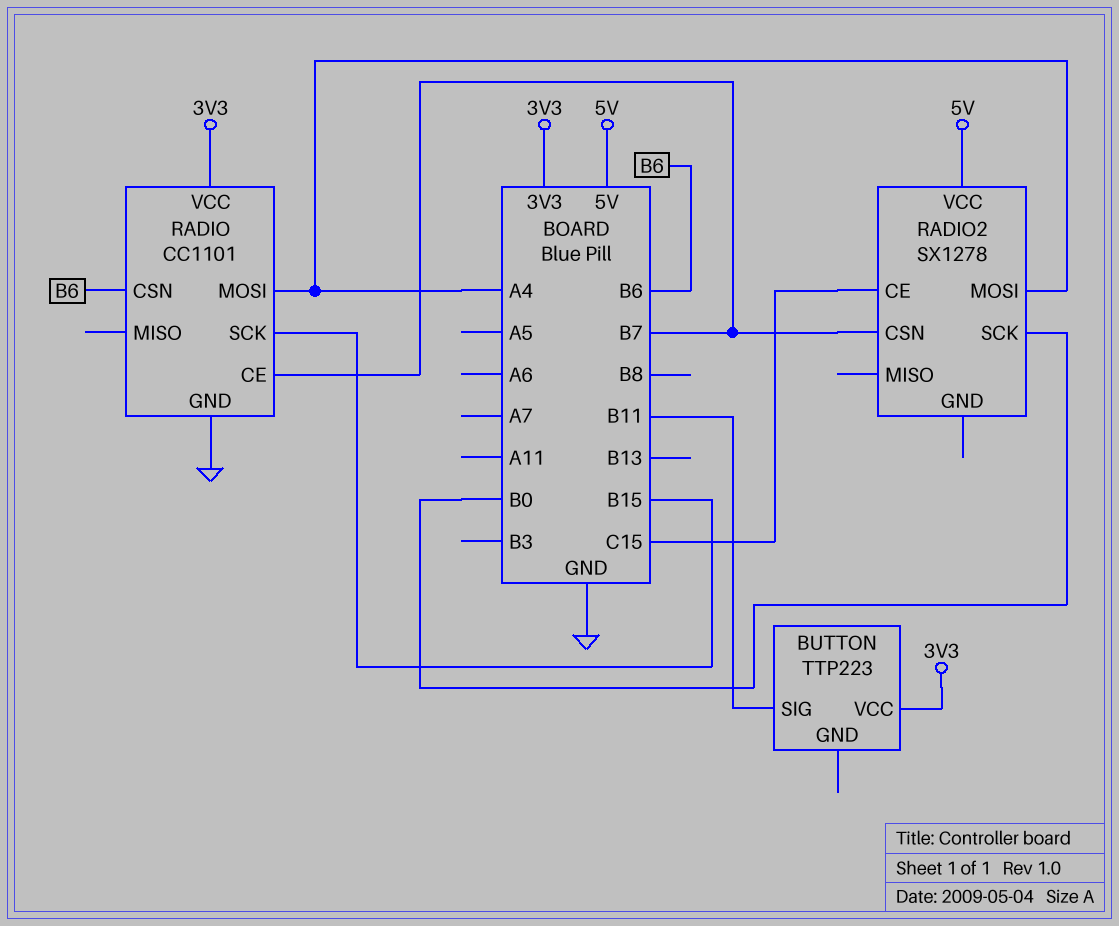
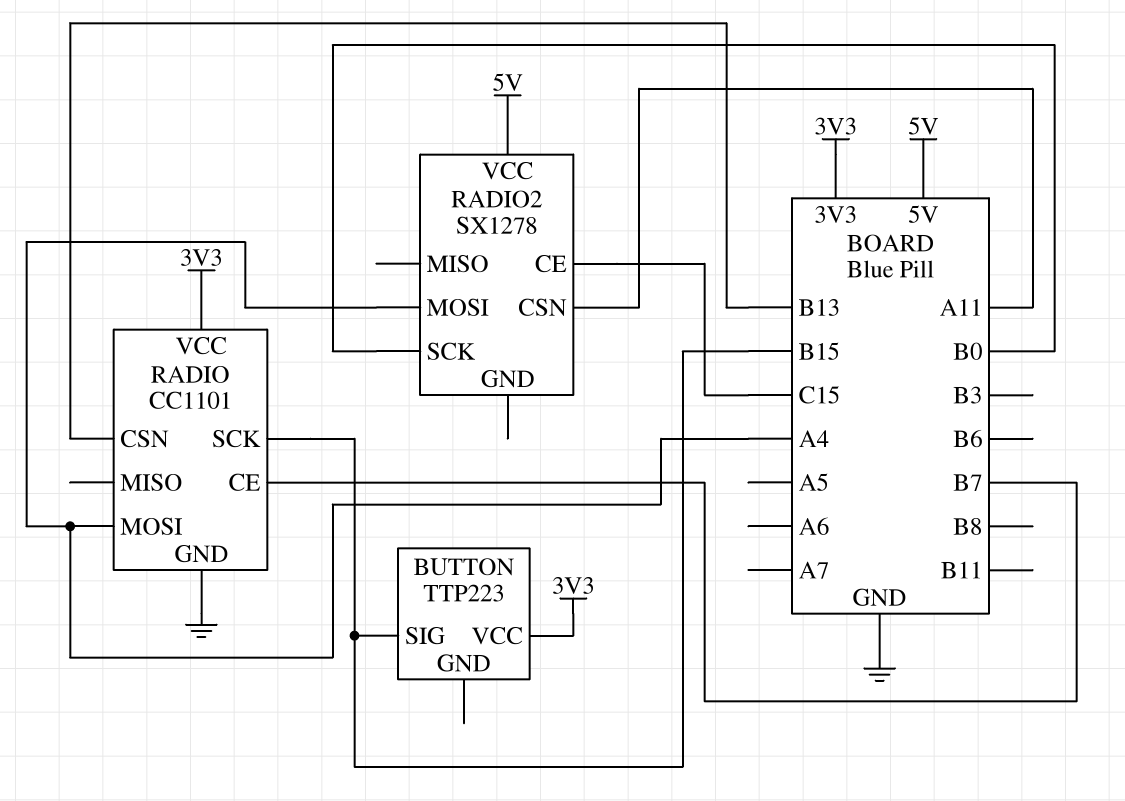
BUTTON pin SIG: B11 -> B15
RADIO pin CSN: B6 -> B13
RADIO2 pin CSN: B7 -> A11

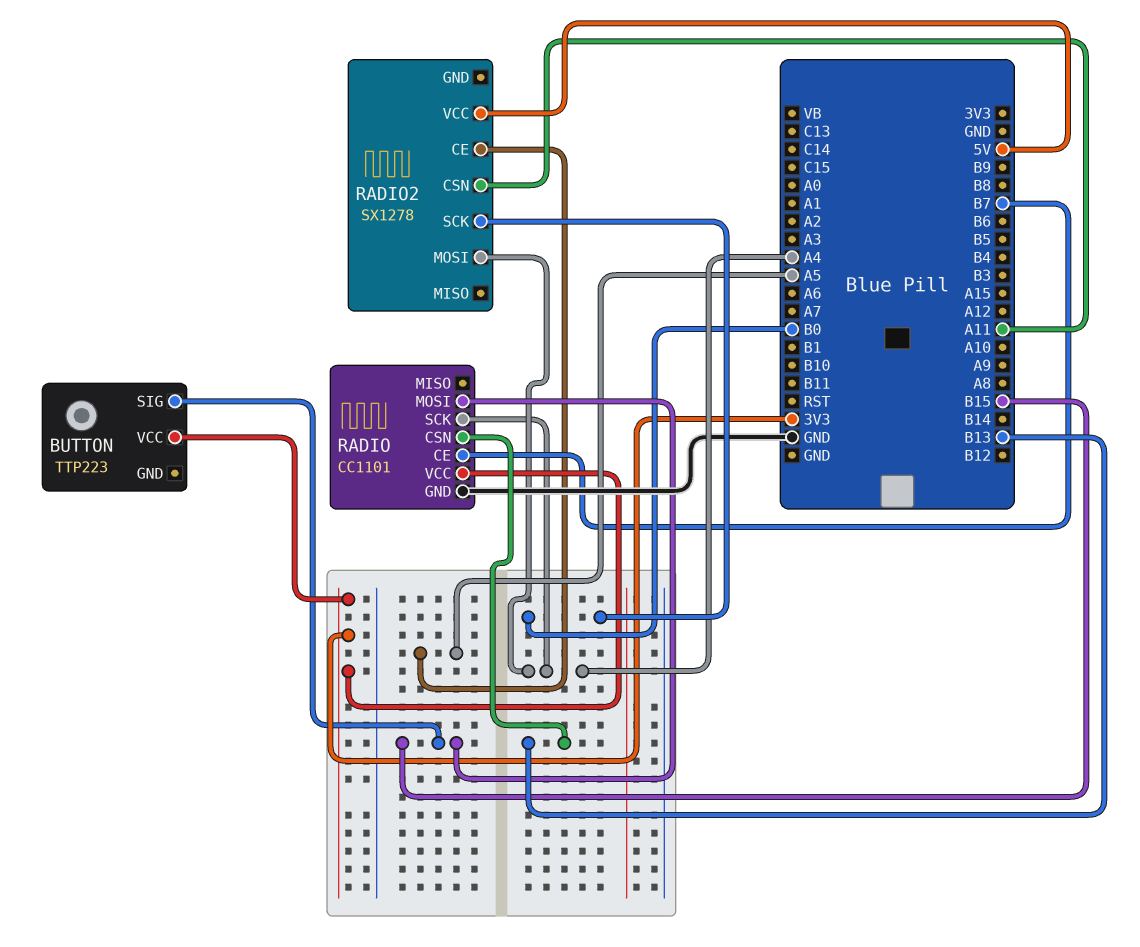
RADIO pin MOSI: A4 -> B15
RADIO pin SCK: B15 -> A4
RADIO2 pin CE: C15 -> A5

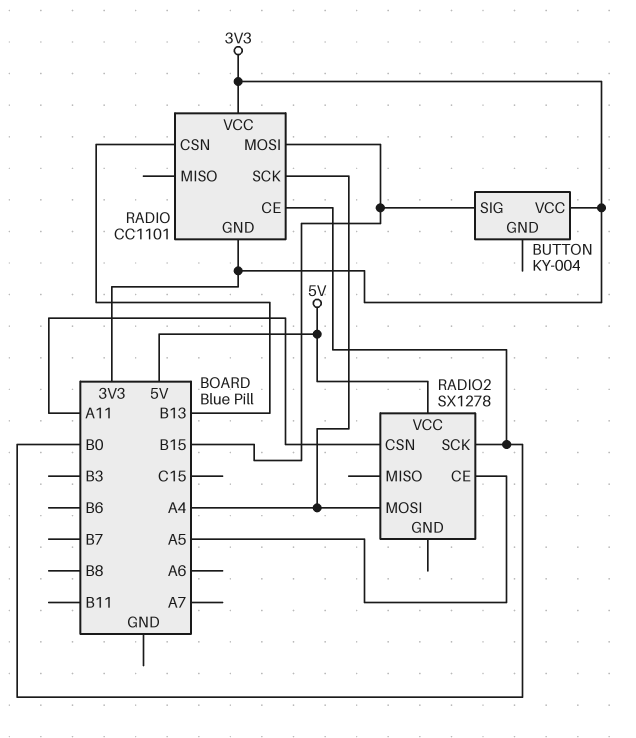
BUTTON: TTP223 -> KY-004
RADIO pin CE: B7 -> B0
RADIO pin GND: GND -> 3V3

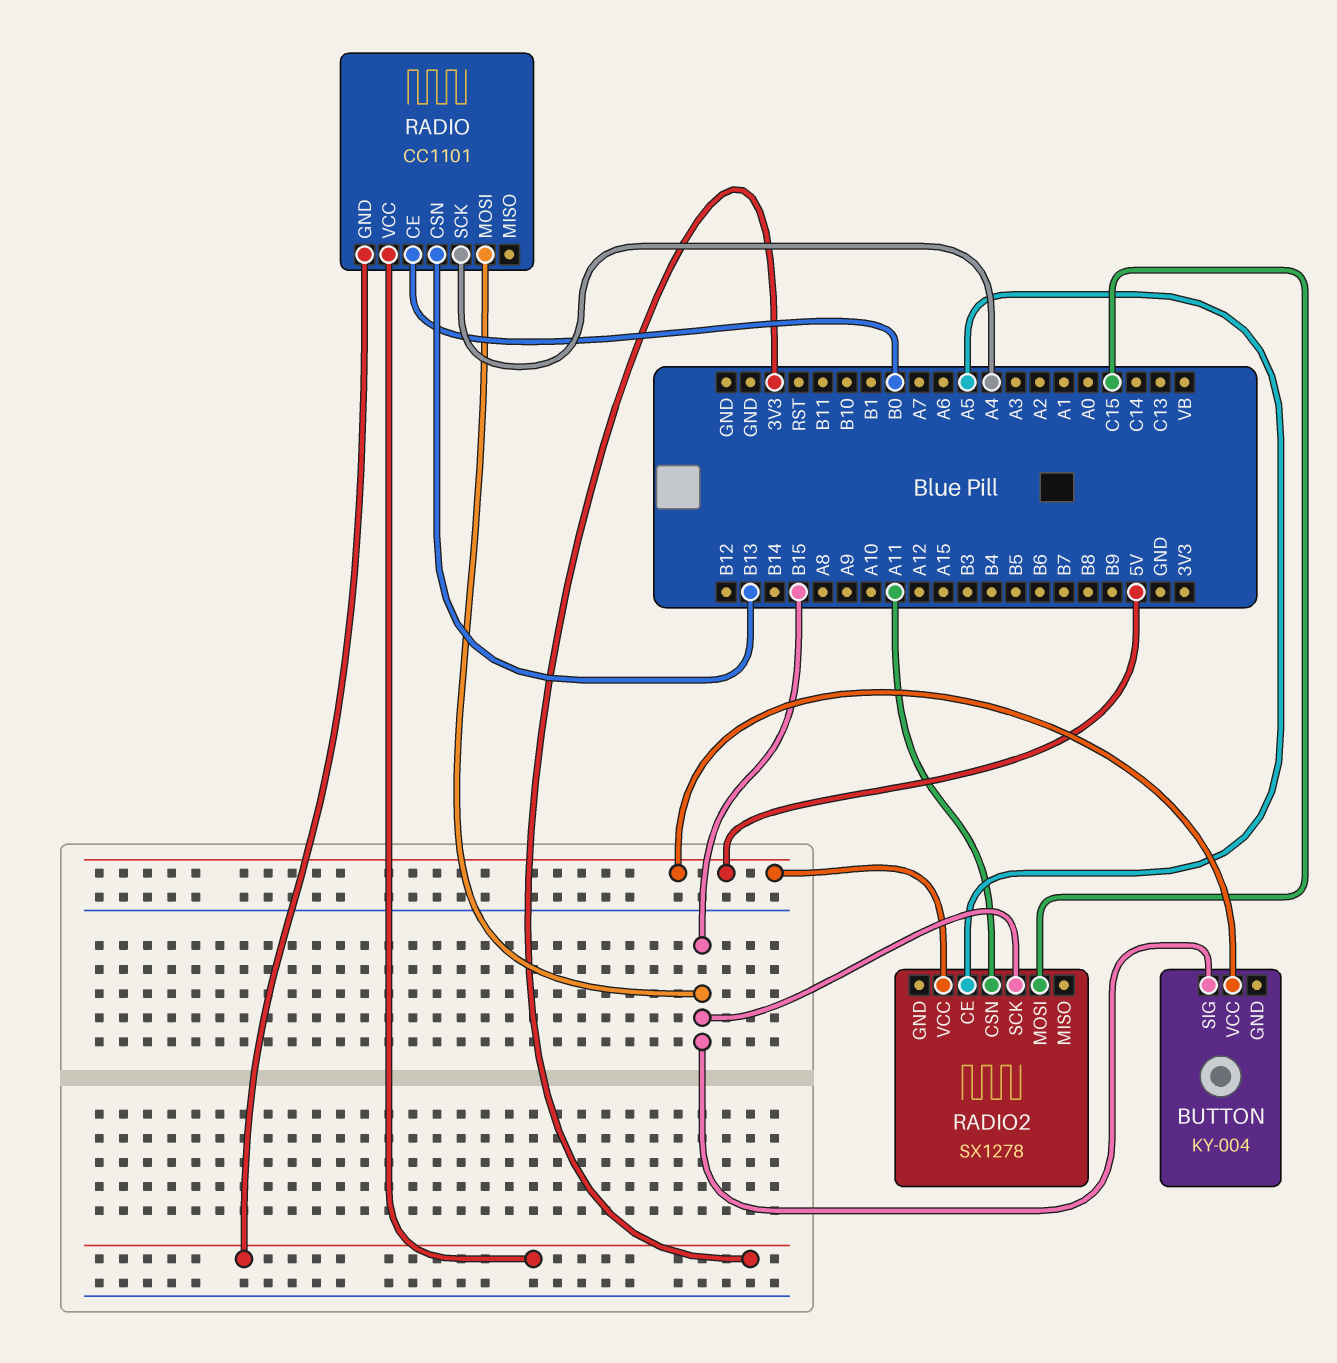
BUTTON pin VCC: 3V3 -> 5V
RADIO2 pin MOSI: A4 -> C15
RADIO2 pin SCK: B0 -> B15

